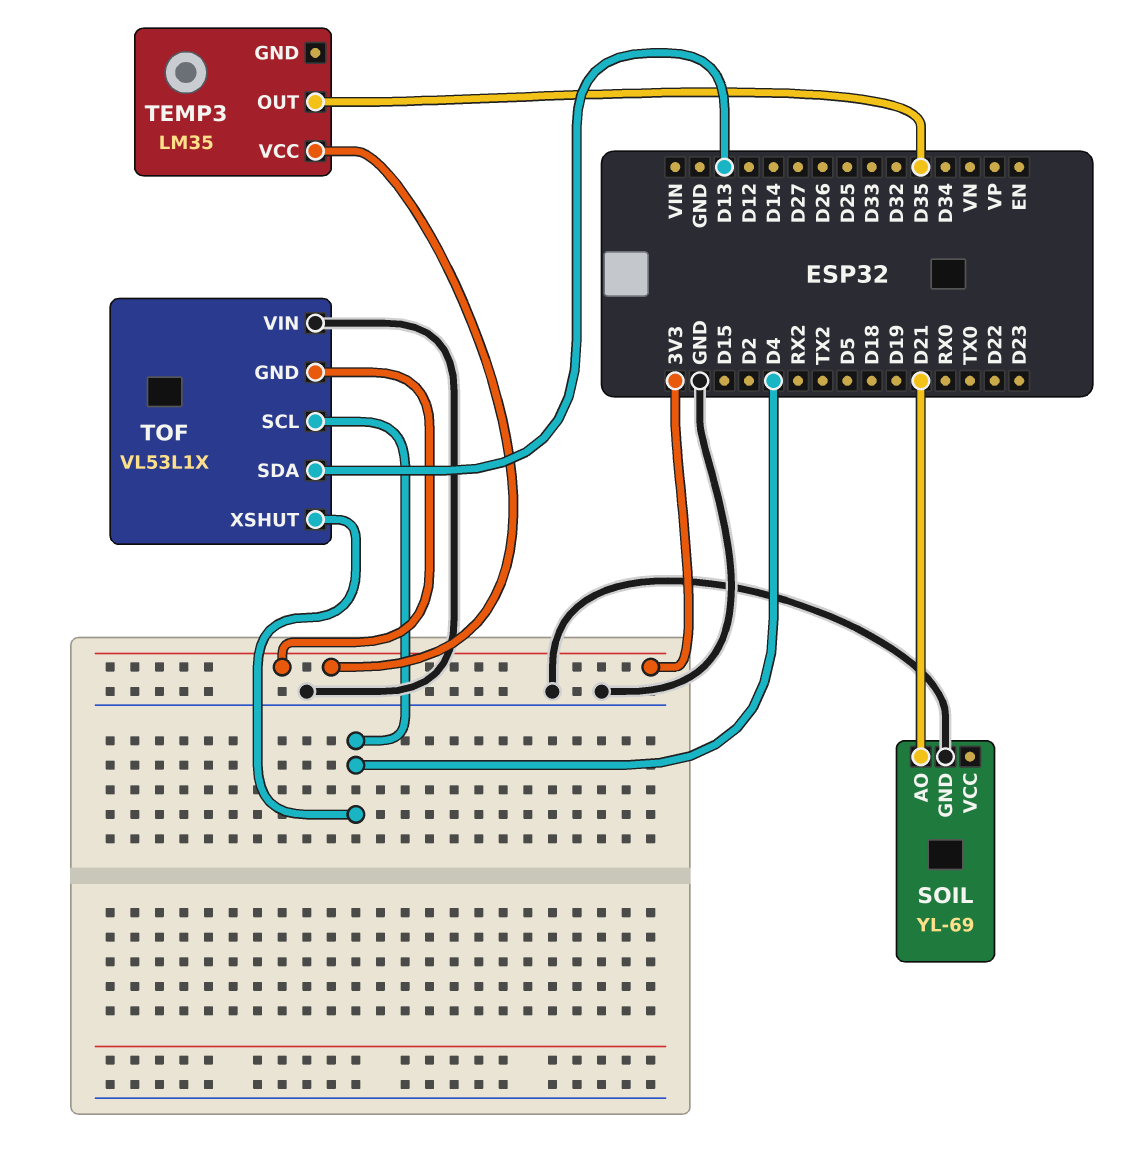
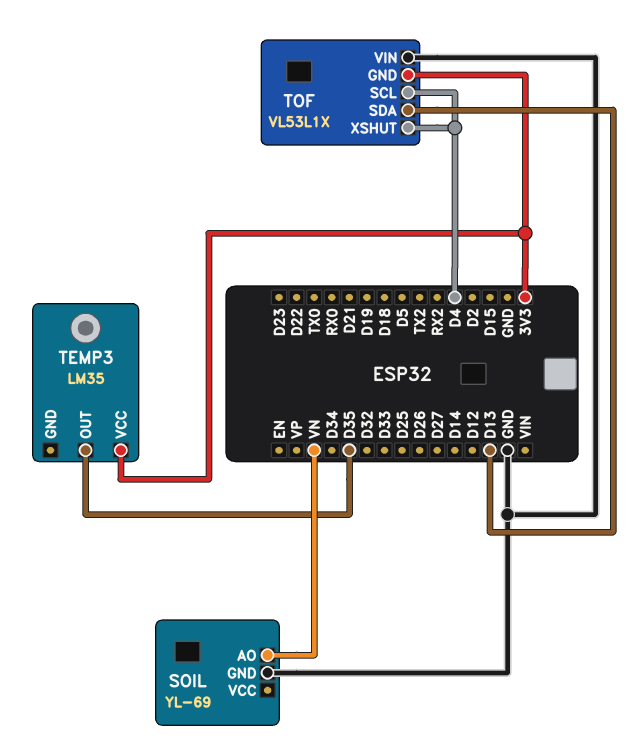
SOIL pin AO: D21 -> VN

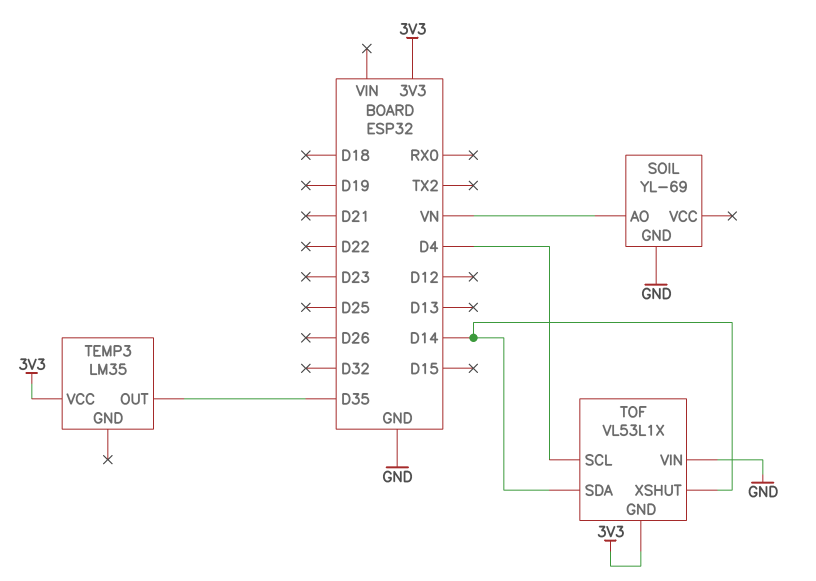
TOF pin SDA: D13 -> D14
TOF pin XSHUT: D4 -> D14

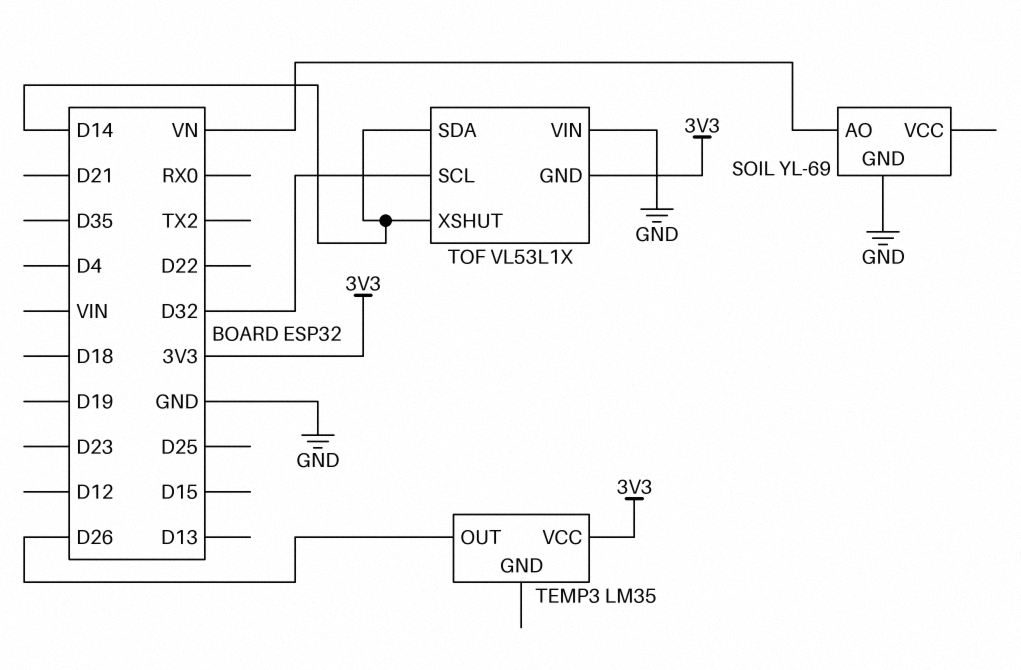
TEMP3 pin OUT: D35 -> D26
TOF pin SCL: D4 -> D32

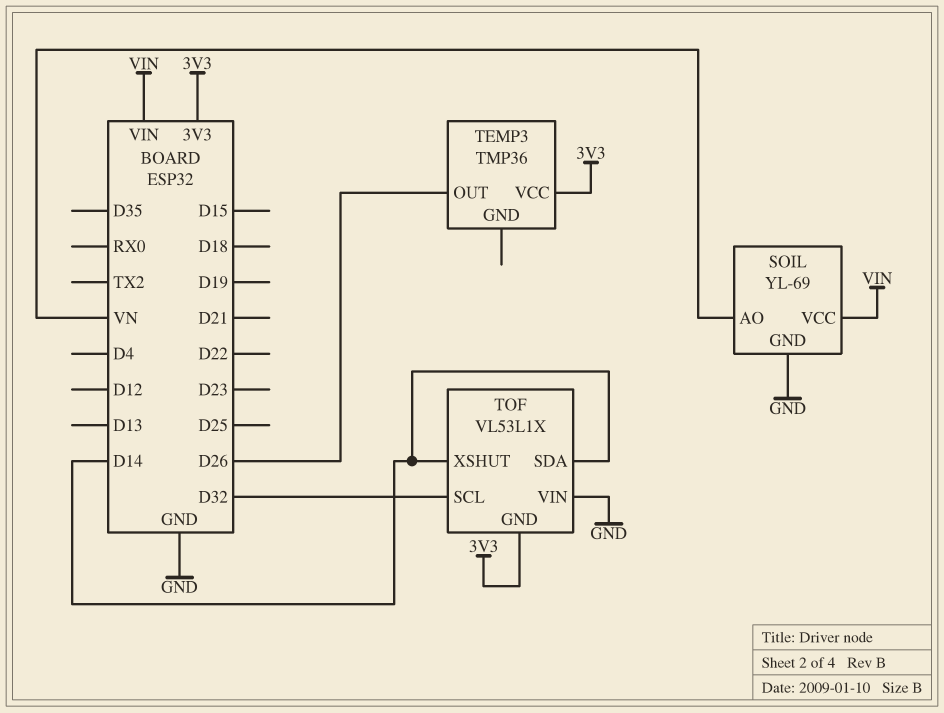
SOIL pin VCC: none -> VIN
TEMP3: LM35 -> TMP36

